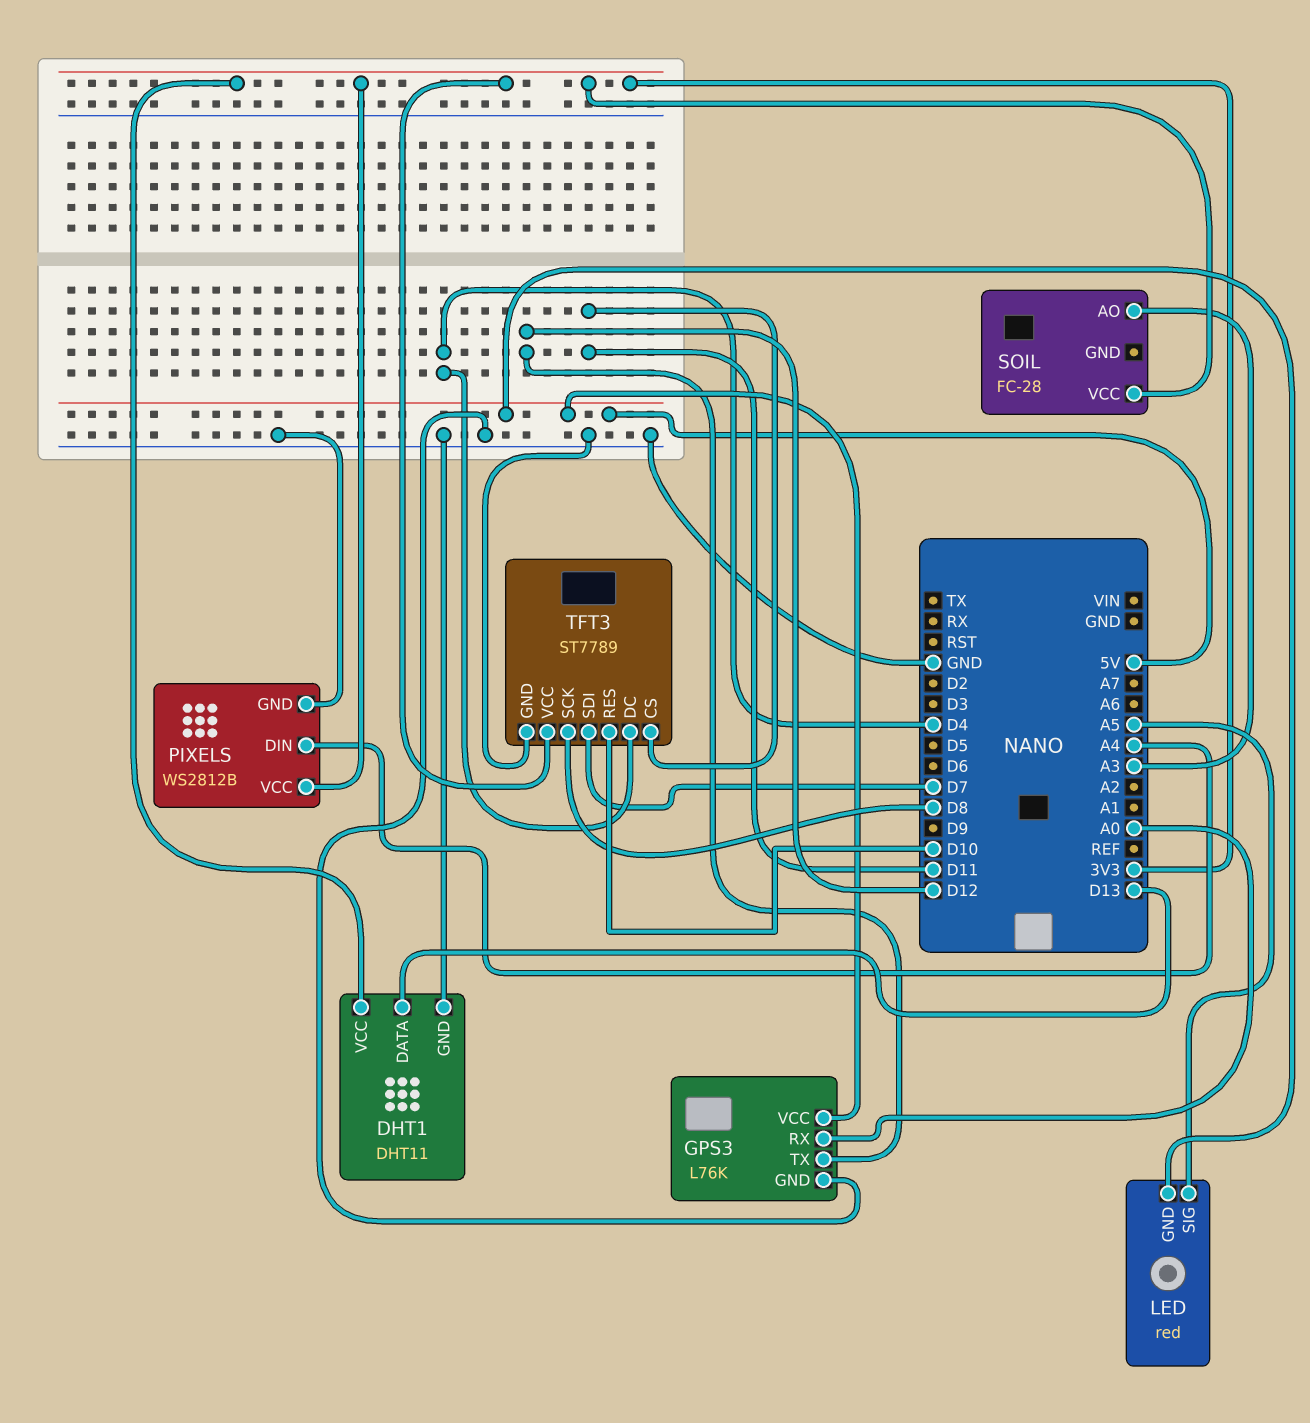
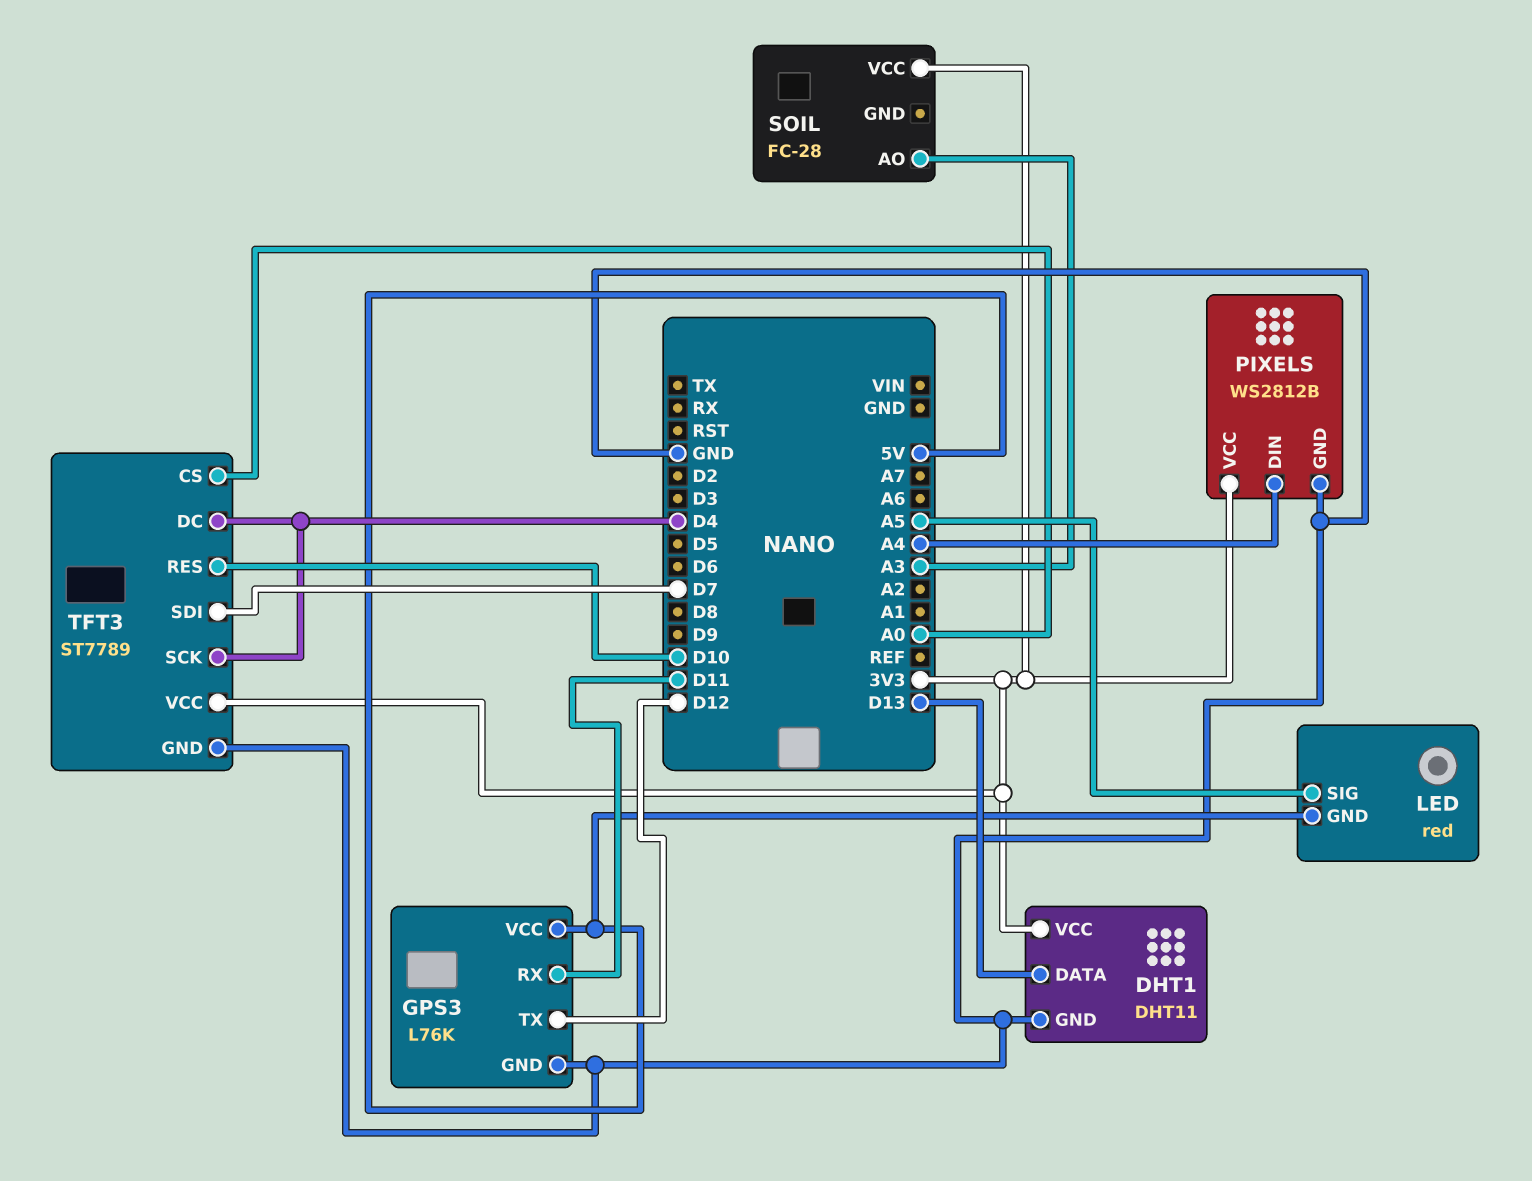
GPS3 pin RX: A0 -> D11
TFT3 pin CS: D11 -> A0
TFT3 pin SCK: D8 -> D4

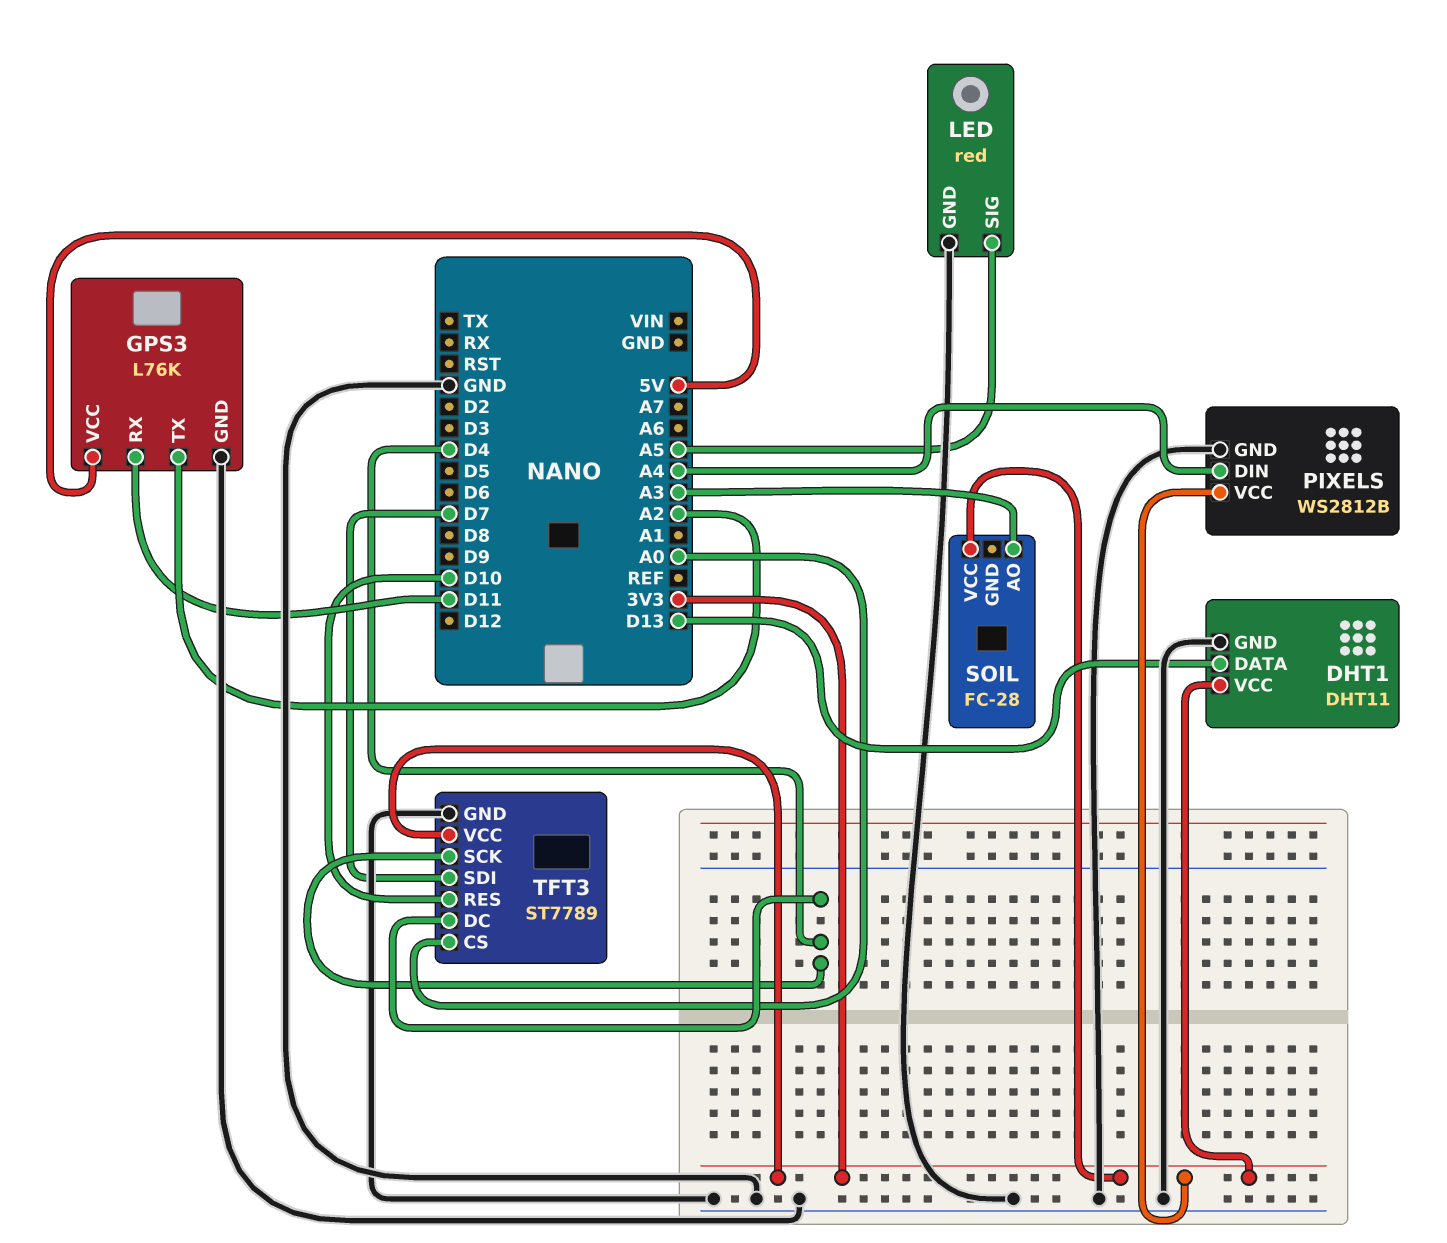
GPS3 pin TX: D12 -> A2
LED pin GND: 5V -> GND

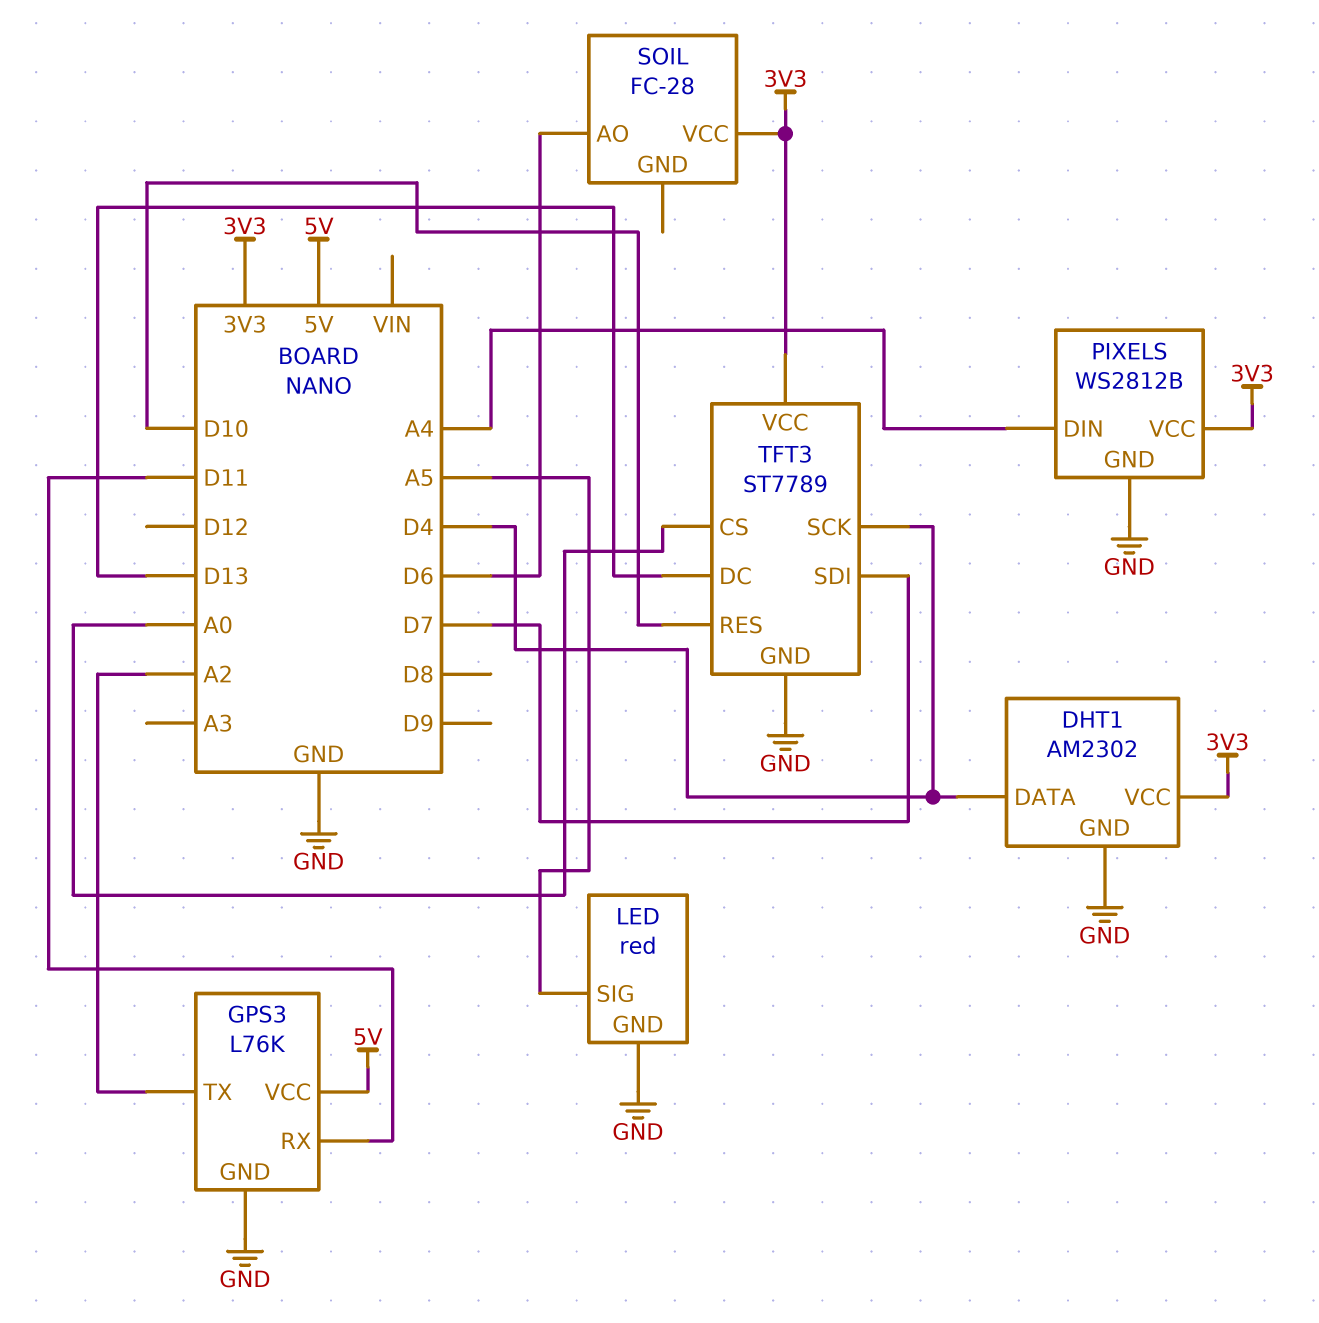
DHT1: DHT11 -> AM2302
DHT1 pin DATA: D13 -> D4
SOIL pin AO: A3 -> D6
TFT3 pin DC: D4 -> D13

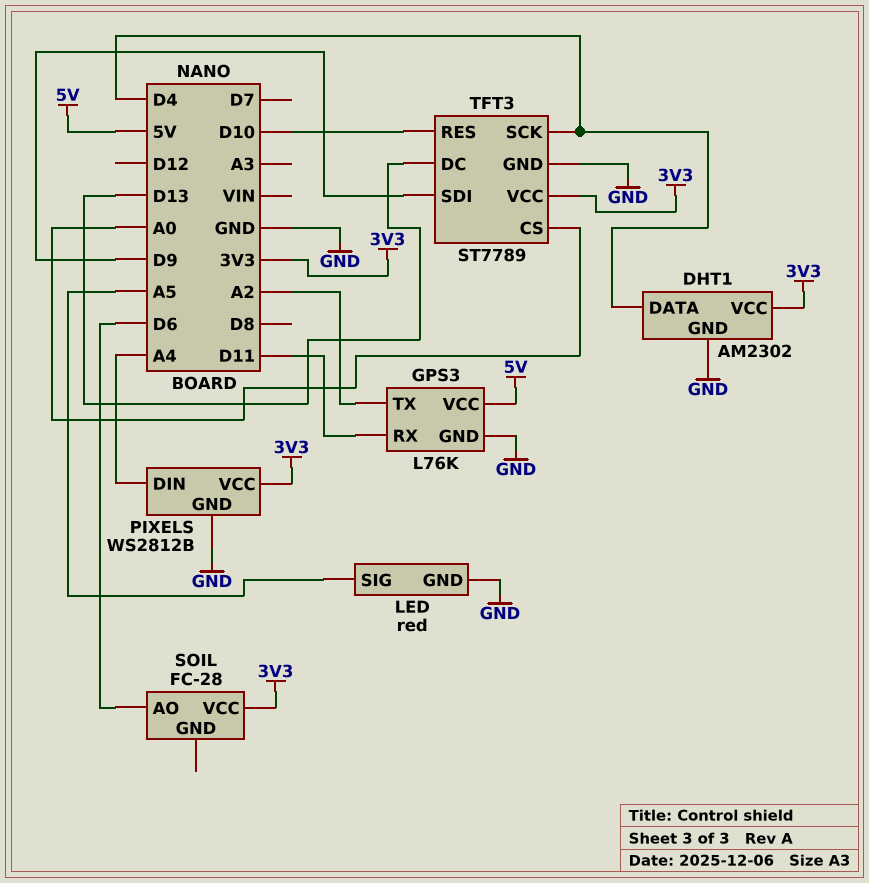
TFT3 pin SDI: D7 -> D9

